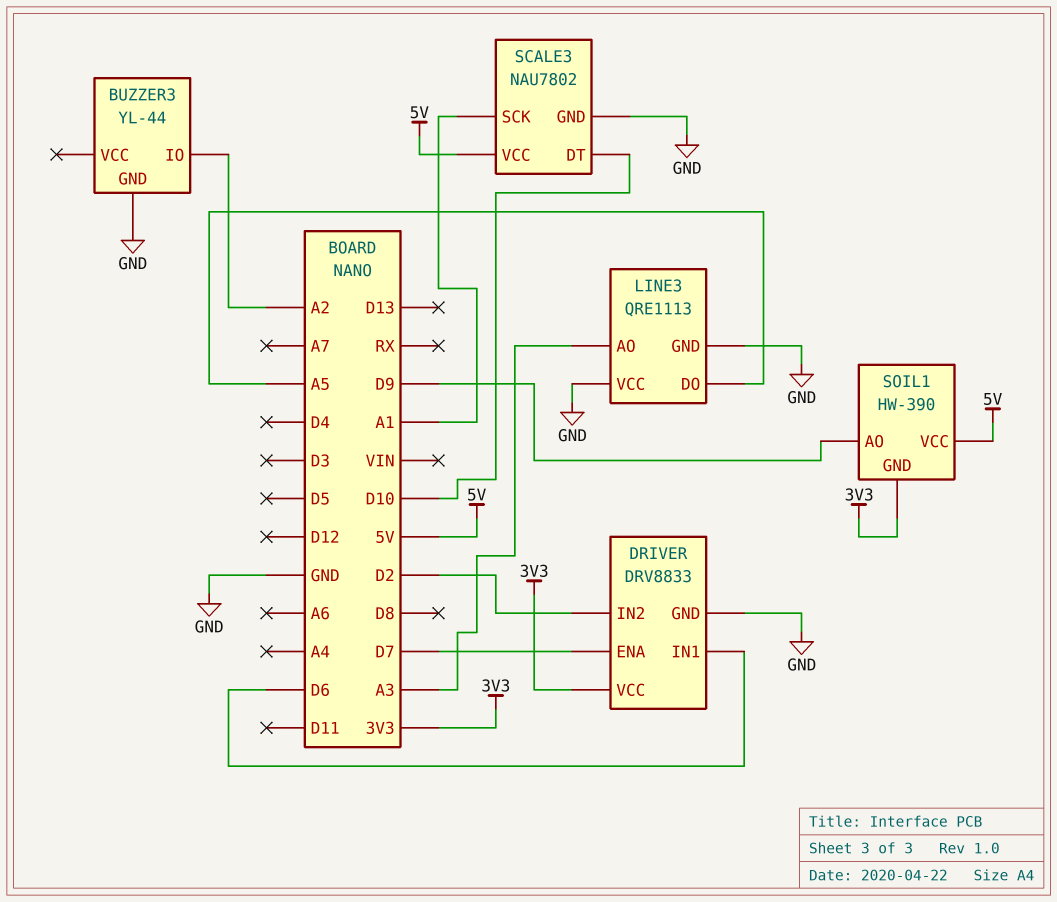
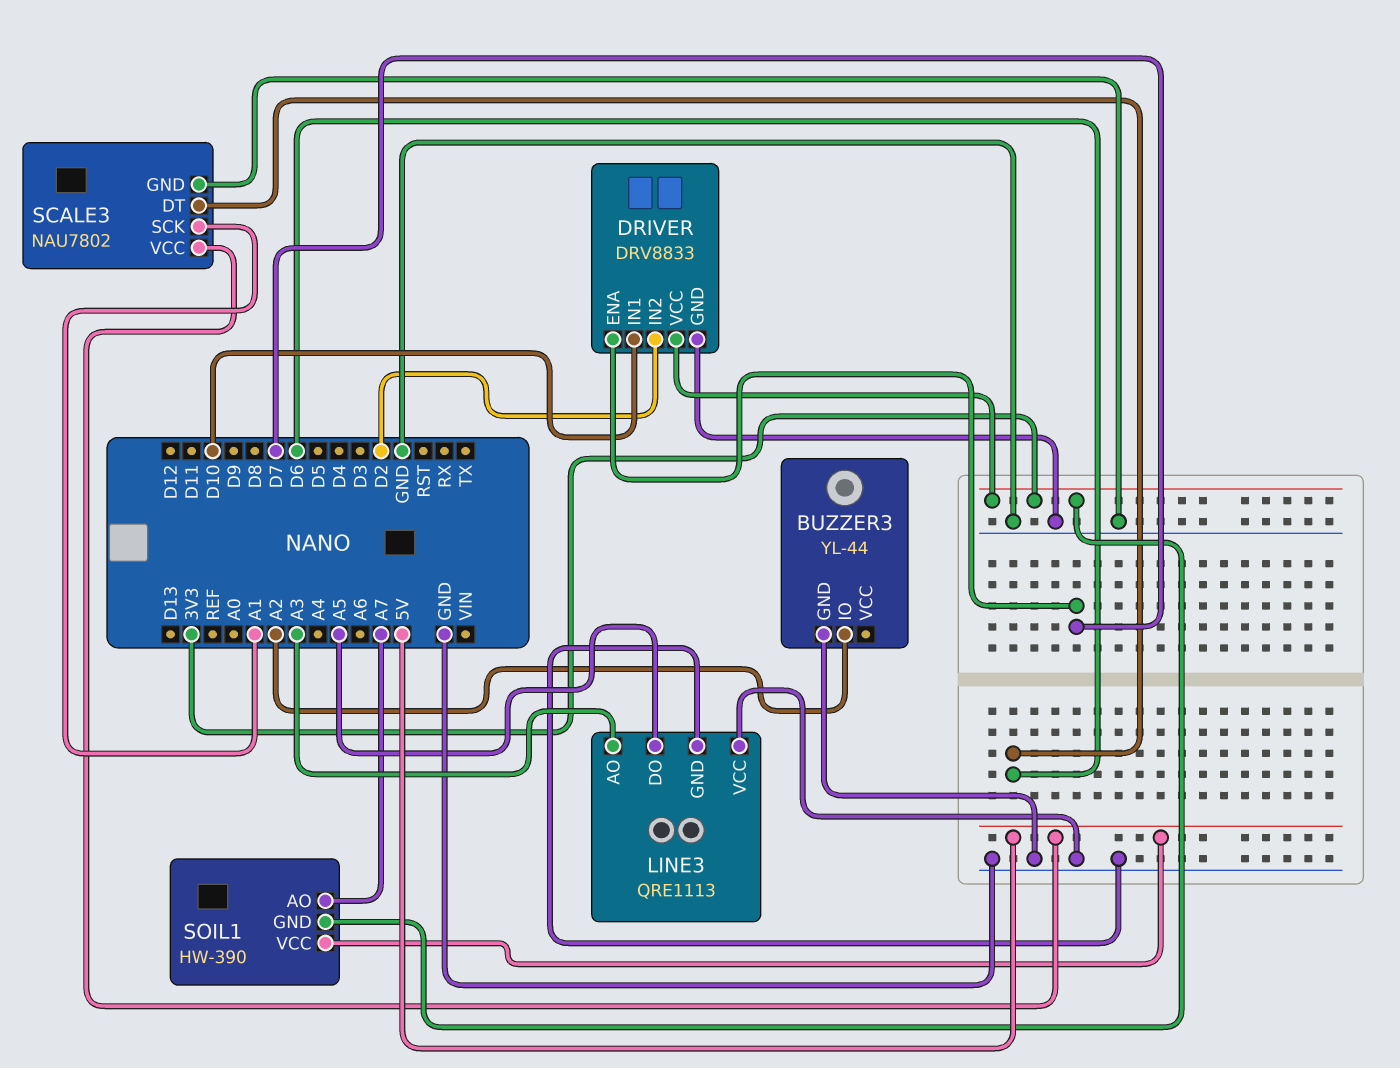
DRIVER pin IN1: D6 -> D10
SCALE3 pin DT: D10 -> D6
SOIL1 pin AO: D9 -> A7

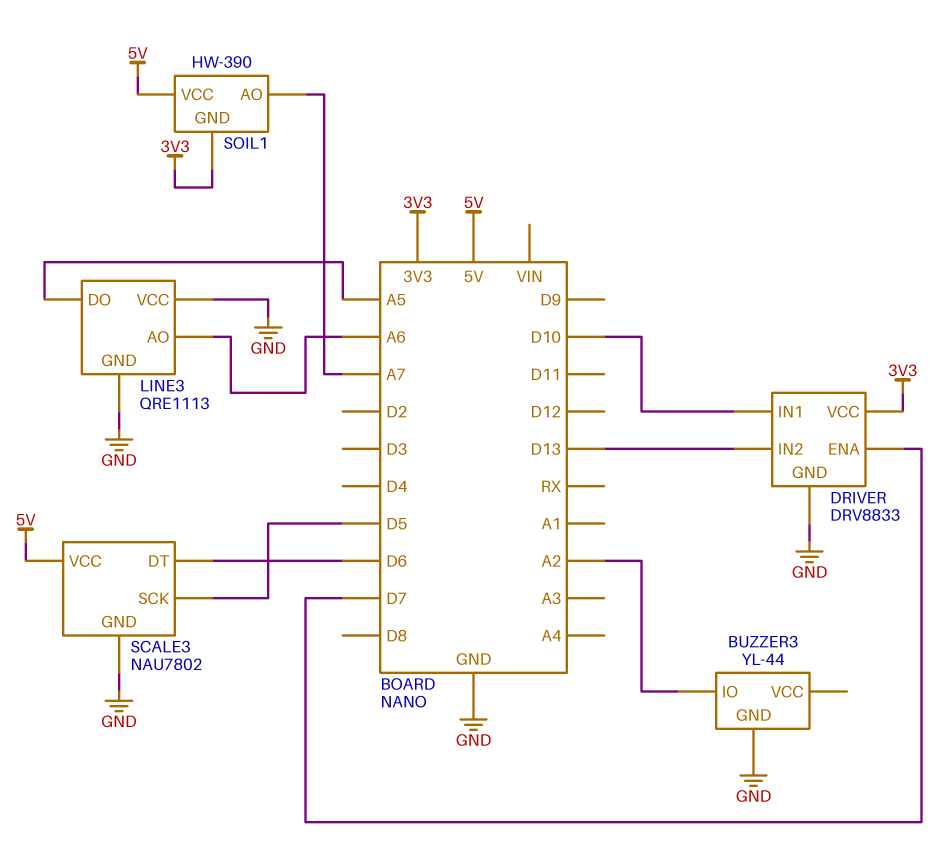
DRIVER pin IN2: D2 -> D13
LINE3 pin AO: A3 -> A6
SCALE3 pin SCK: A1 -> D5

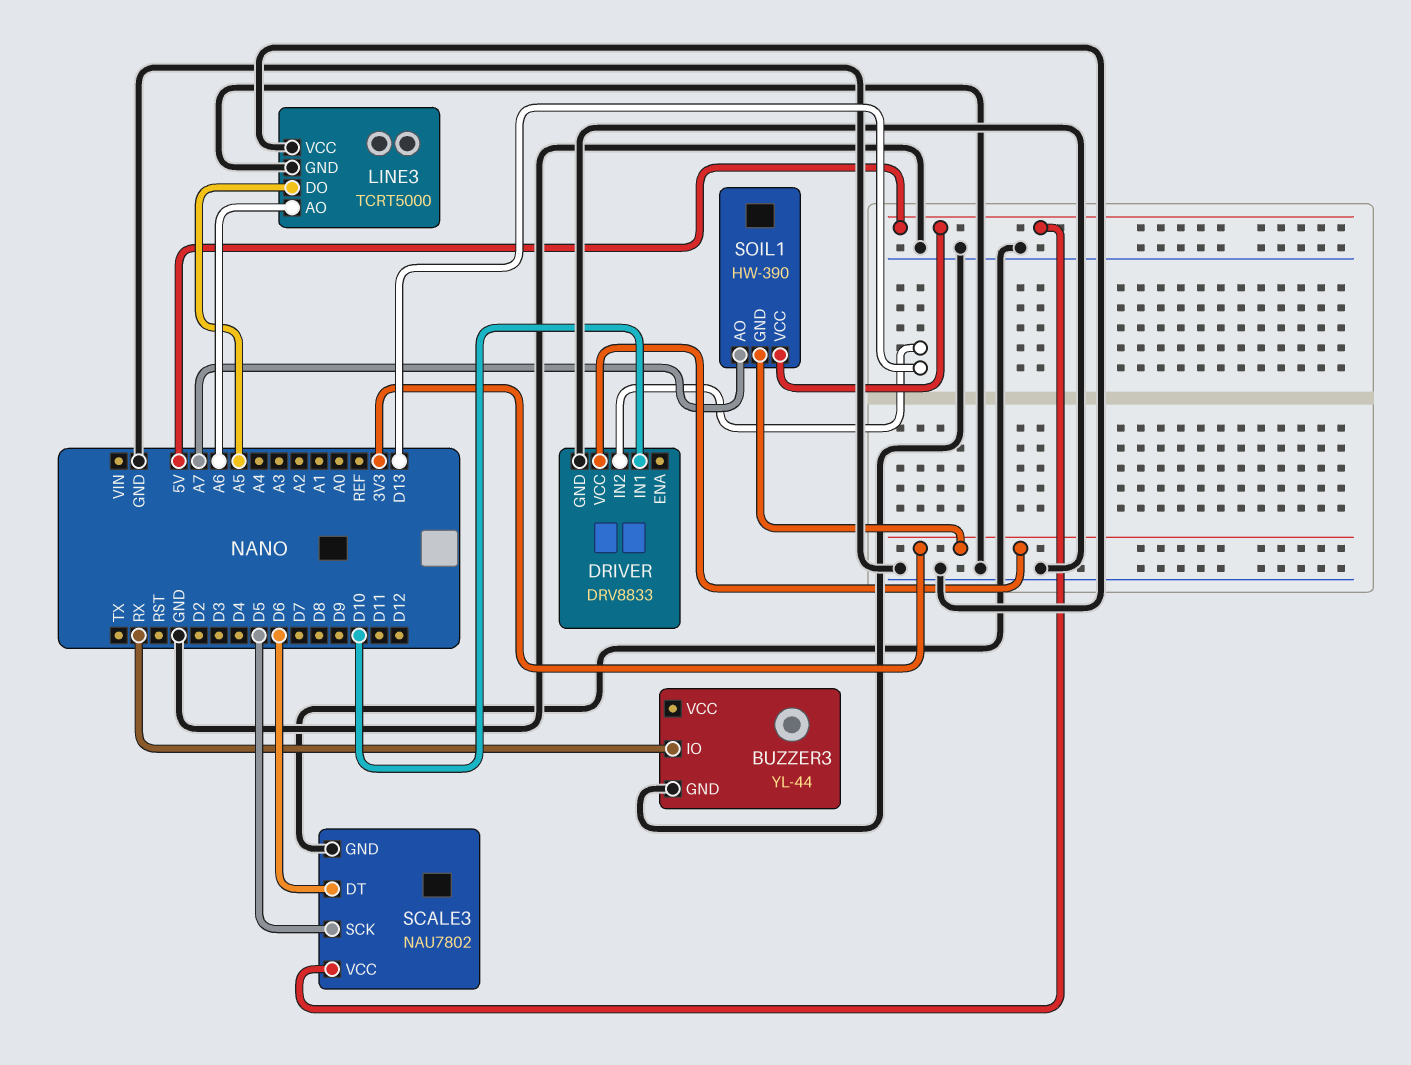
BUZZER3 pin IO: A2 -> RX
DRIVER pin ENA: D7 -> none
LINE3: QRE1113 -> TCRT5000

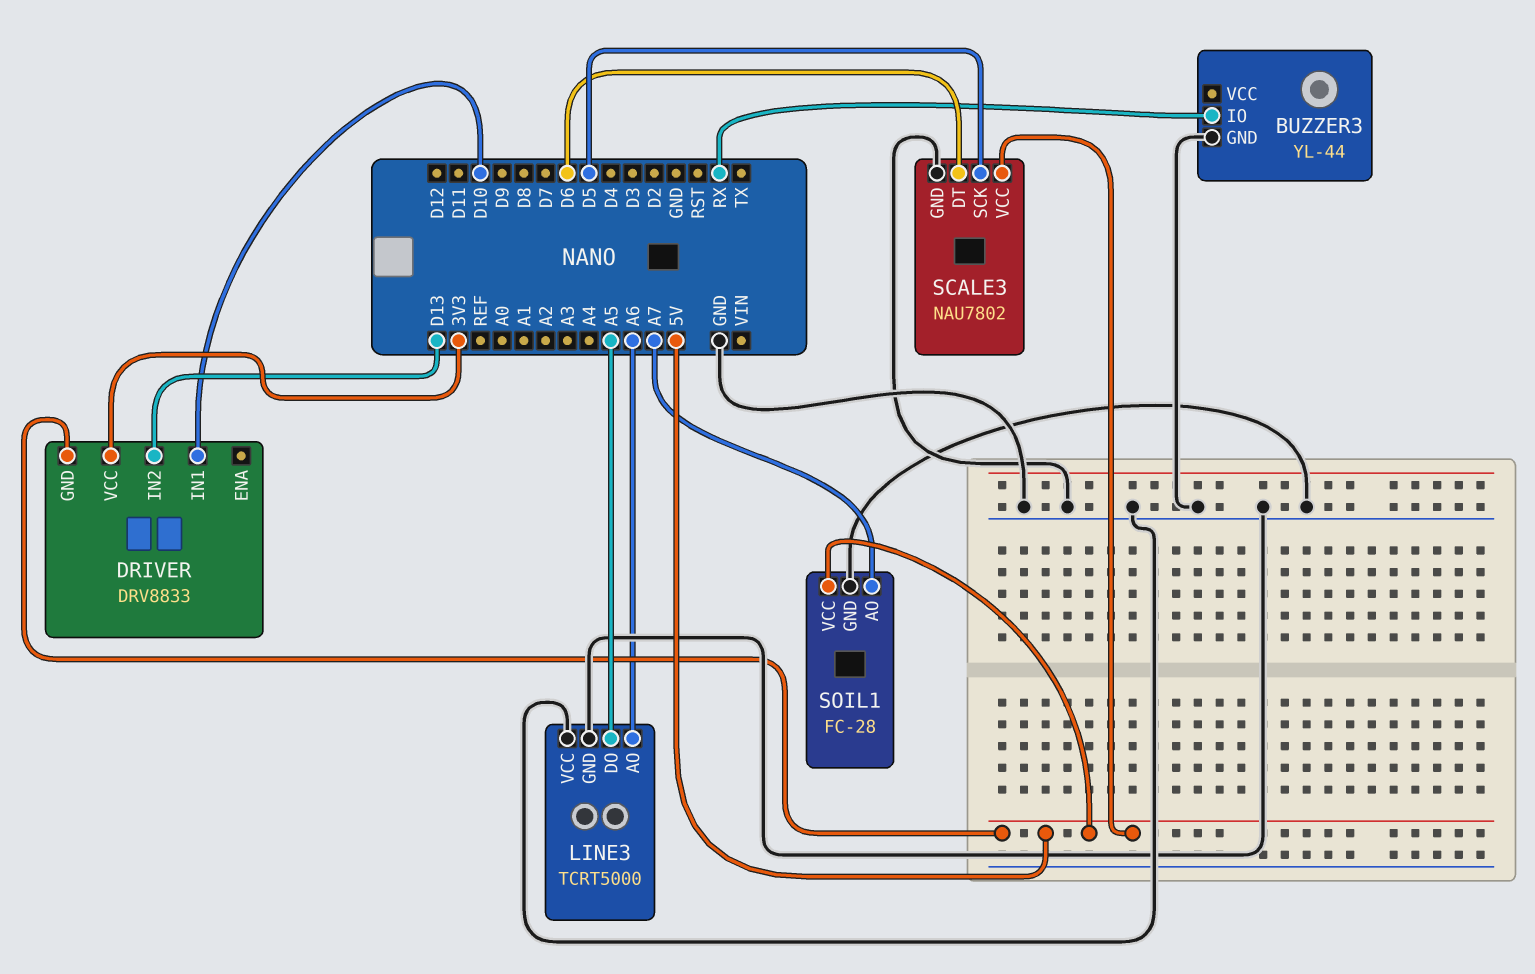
DRIVER pin GND: GND -> 5V
SOIL1: HW-390 -> FC-28
SOIL1 pin GND: 3V3 -> GND

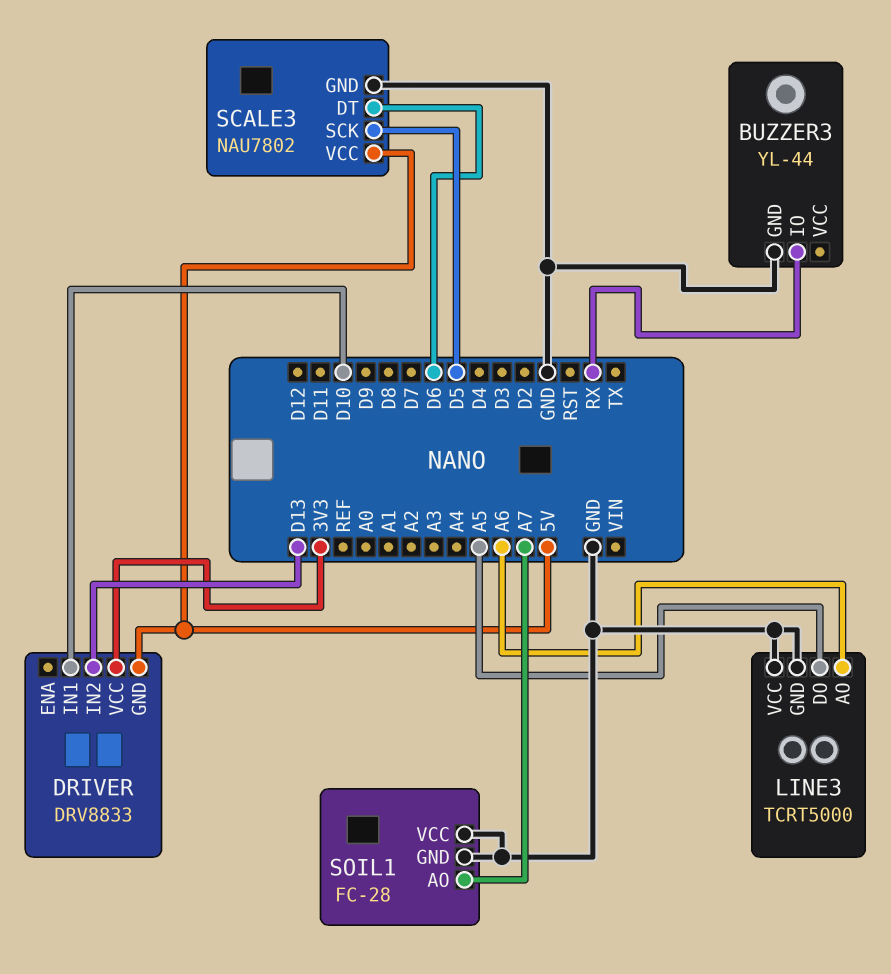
SOIL1 pin VCC: 5V -> GND

